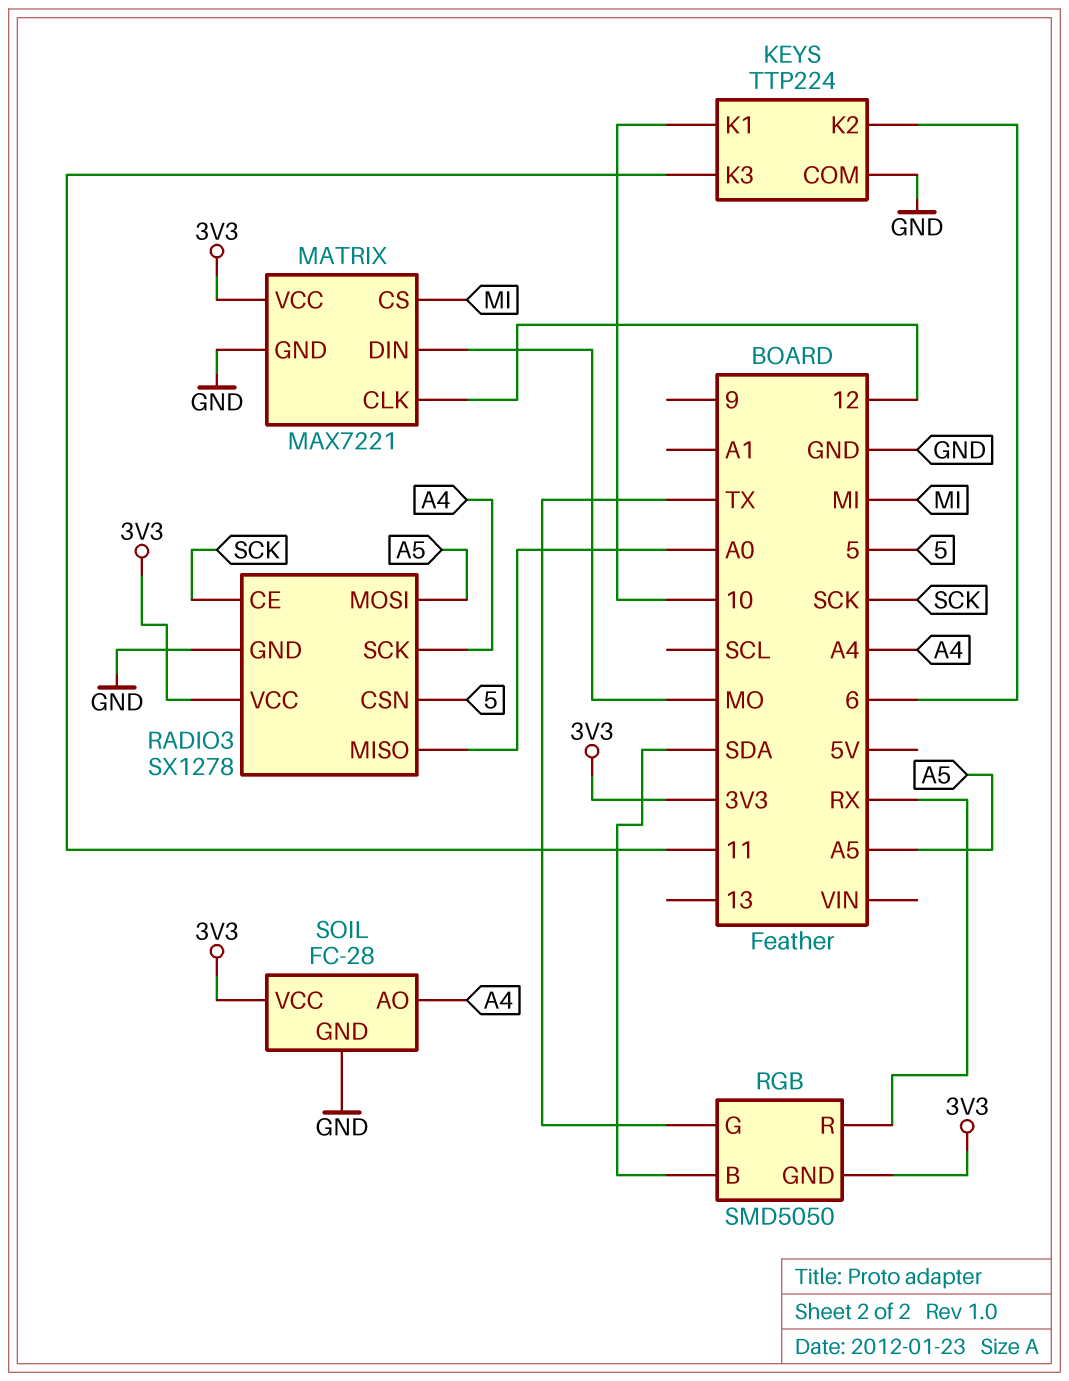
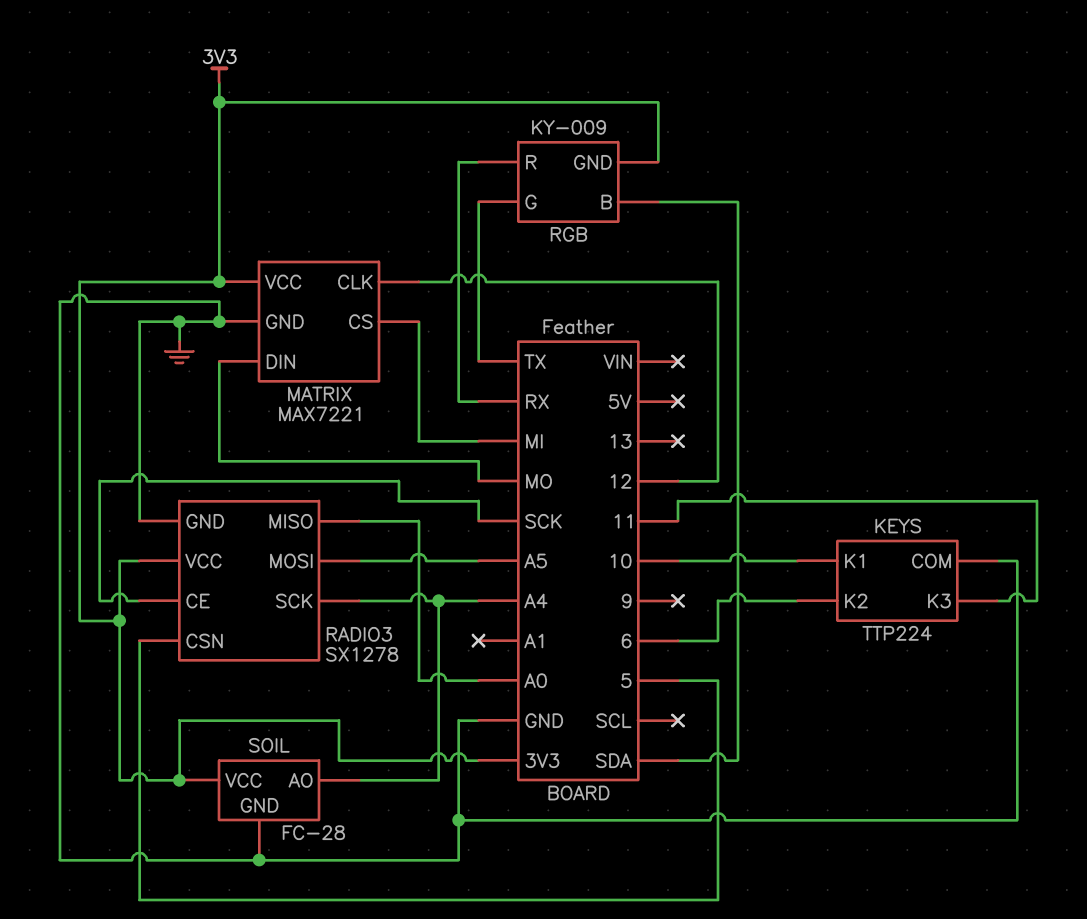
RGB: SMD5050 -> KY-009

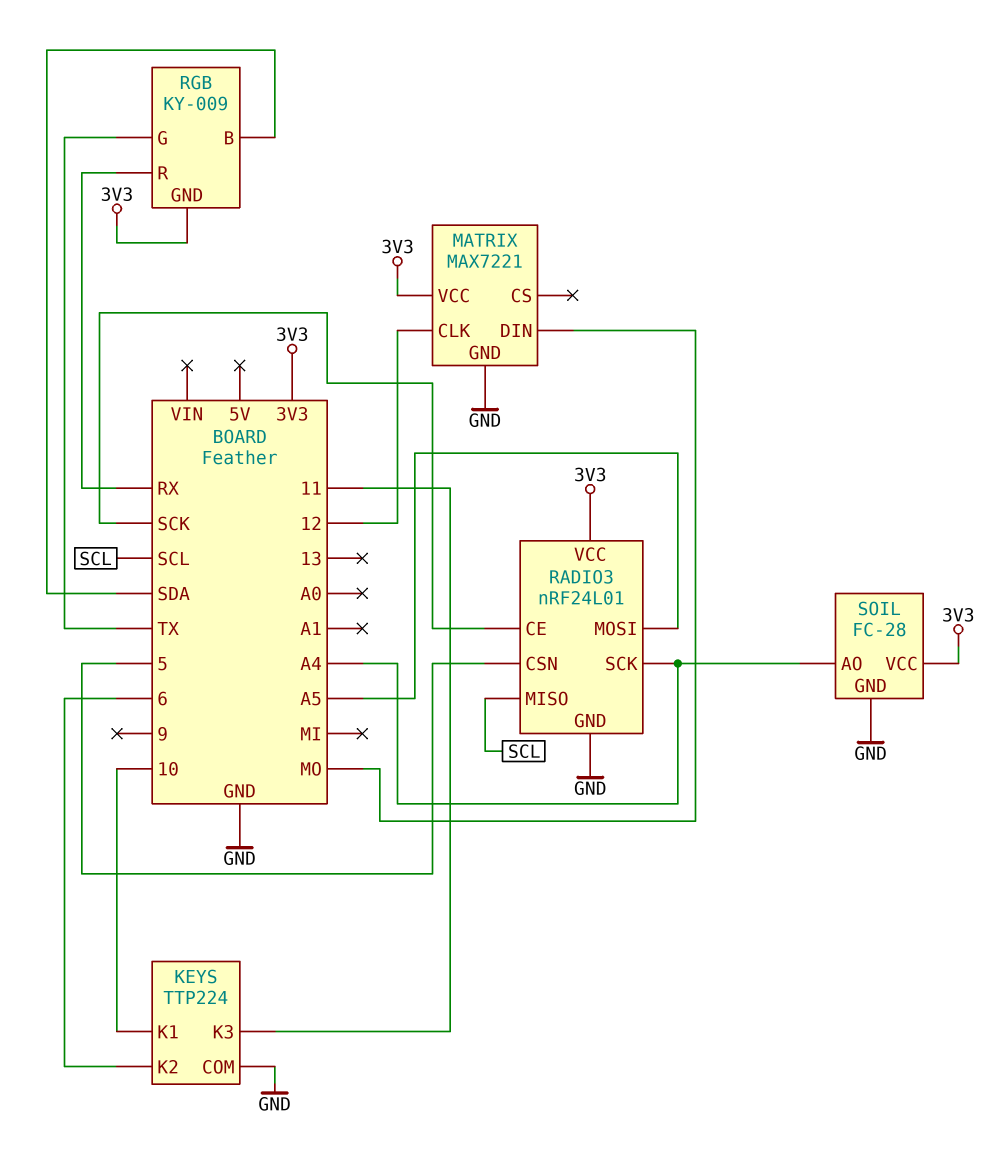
MATRIX pin CS: MI -> none
RADIO3: SX1278 -> nRF24L01
RADIO3 pin MISO: A0 -> SCL

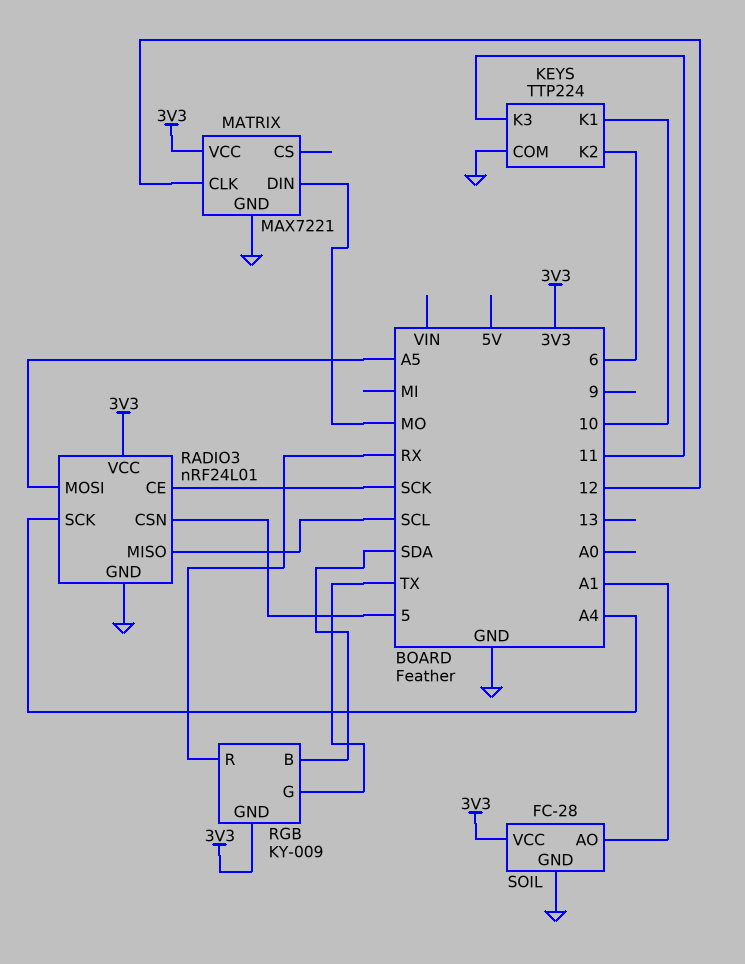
SOIL pin AO: A4 -> A1

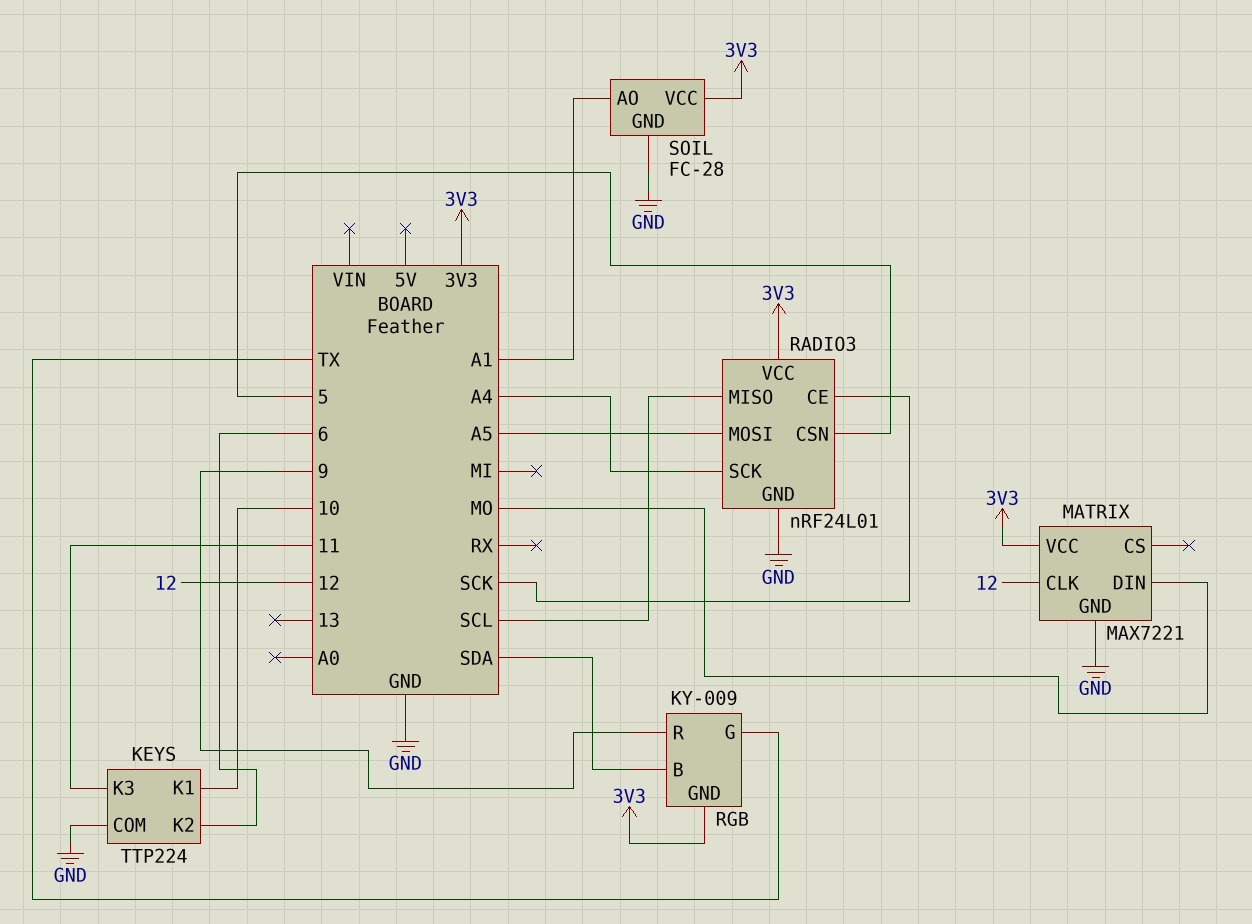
RGB pin R: RX -> 9

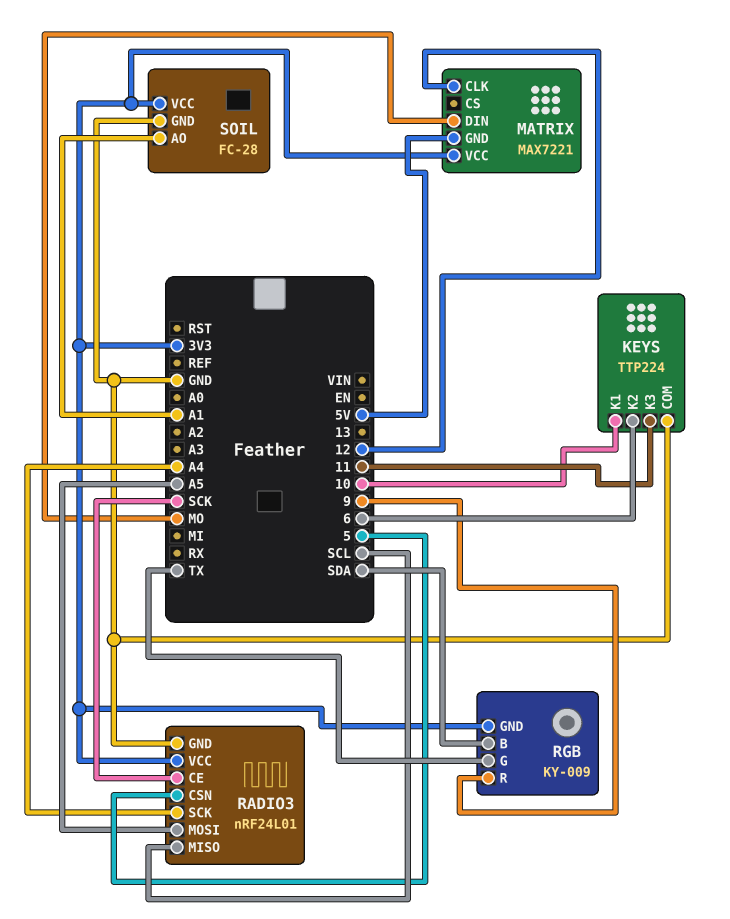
MATRIX pin GND: GND -> 5V

